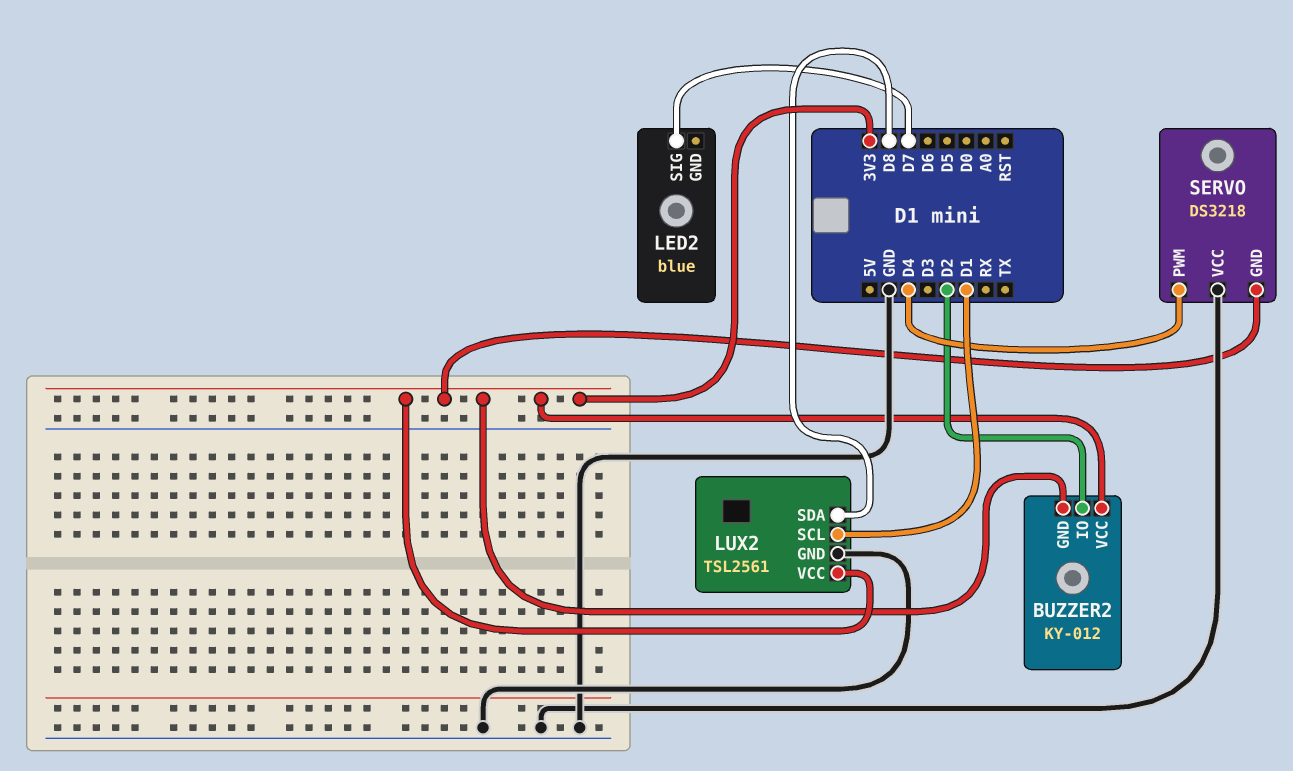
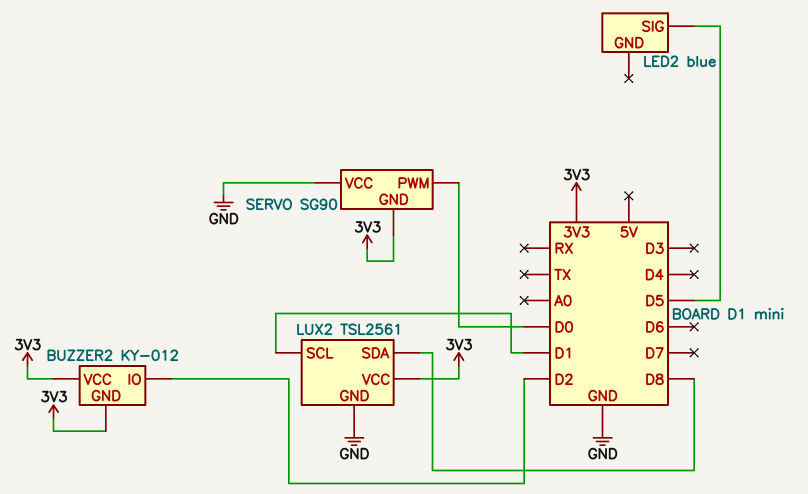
LED2 pin SIG: D7 -> D5
SERVO: DS3218 -> SG90
SERVO pin PWM: D4 -> D0

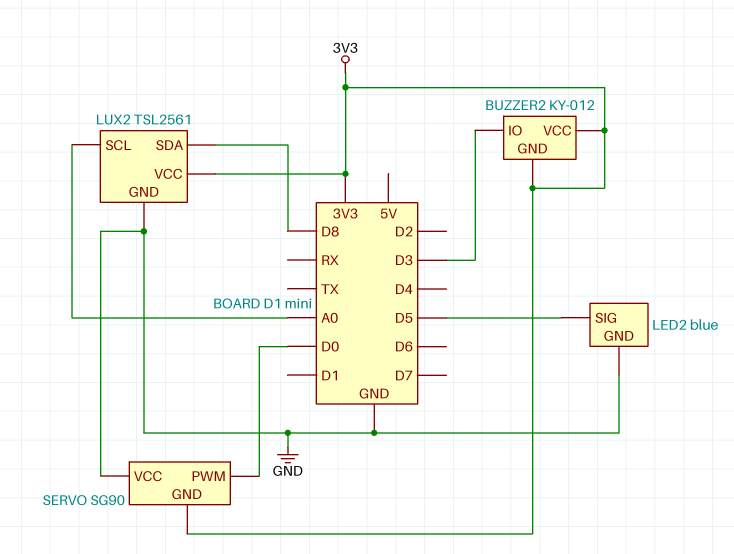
BUZZER2 pin IO: D2 -> D3
LED2 pin GND: none -> GND
LUX2 pin SCL: D1 -> A0

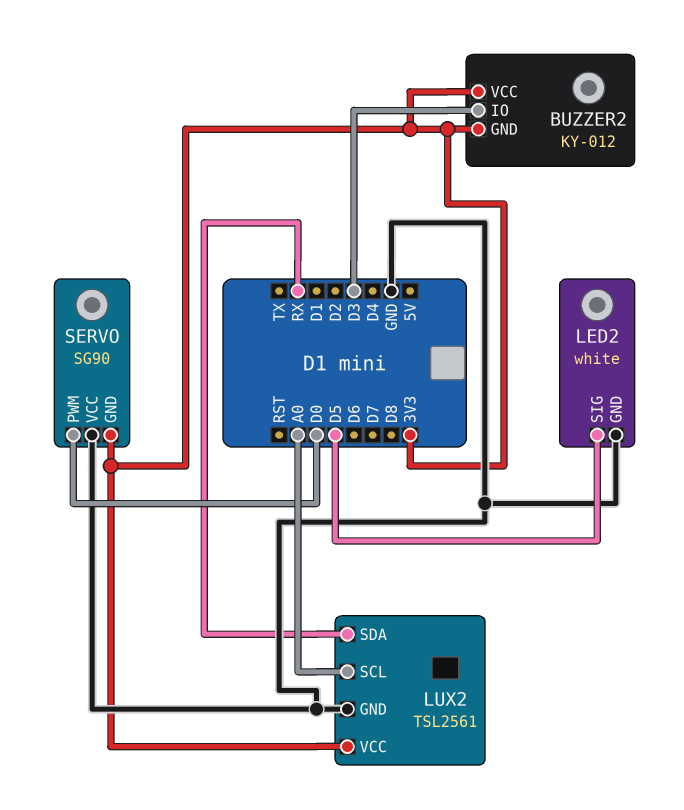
LED2: blue -> white
LUX2 pin SDA: D8 -> RX

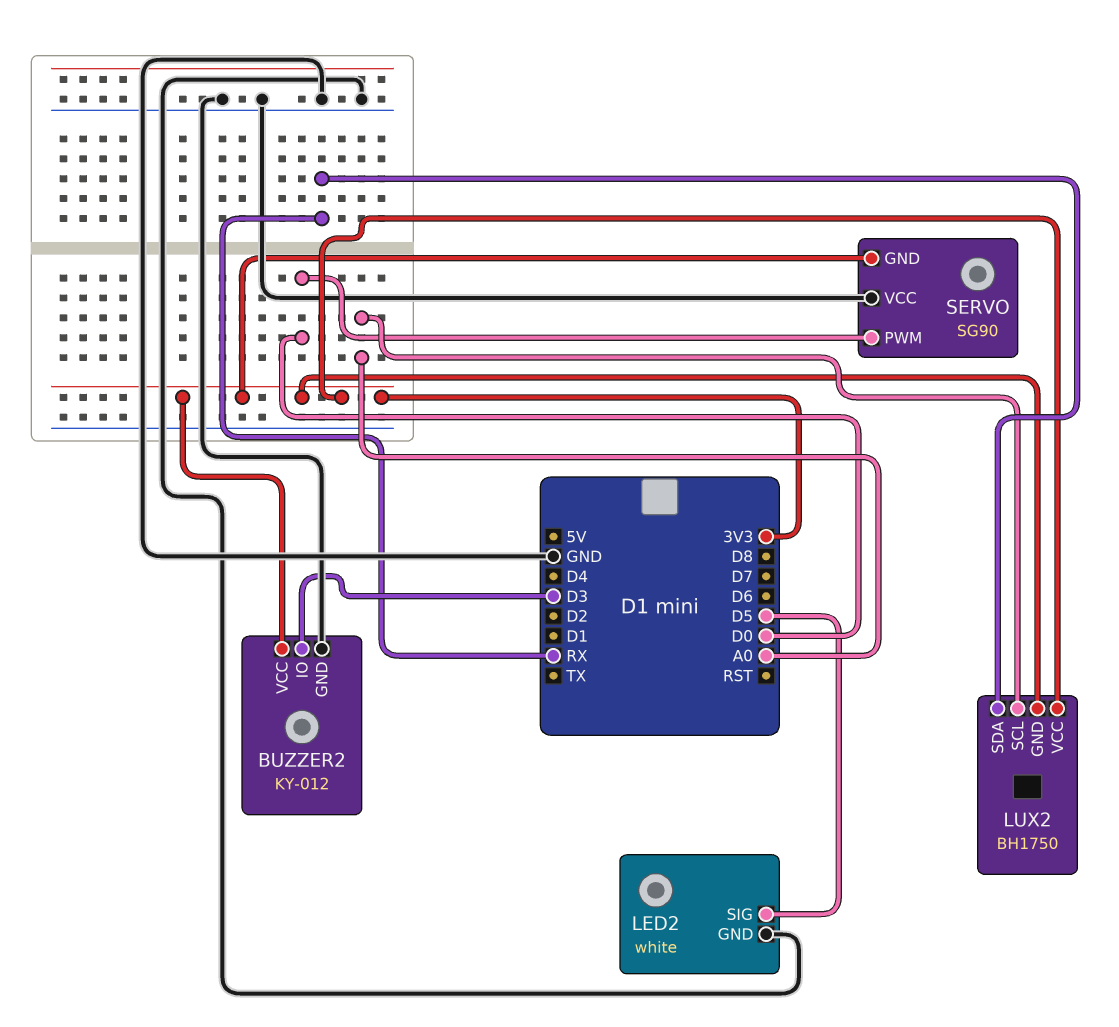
BUZZER2 pin GND: 3V3 -> GND
LUX2: TSL2561 -> BH1750
LUX2 pin GND: GND -> 3V3

